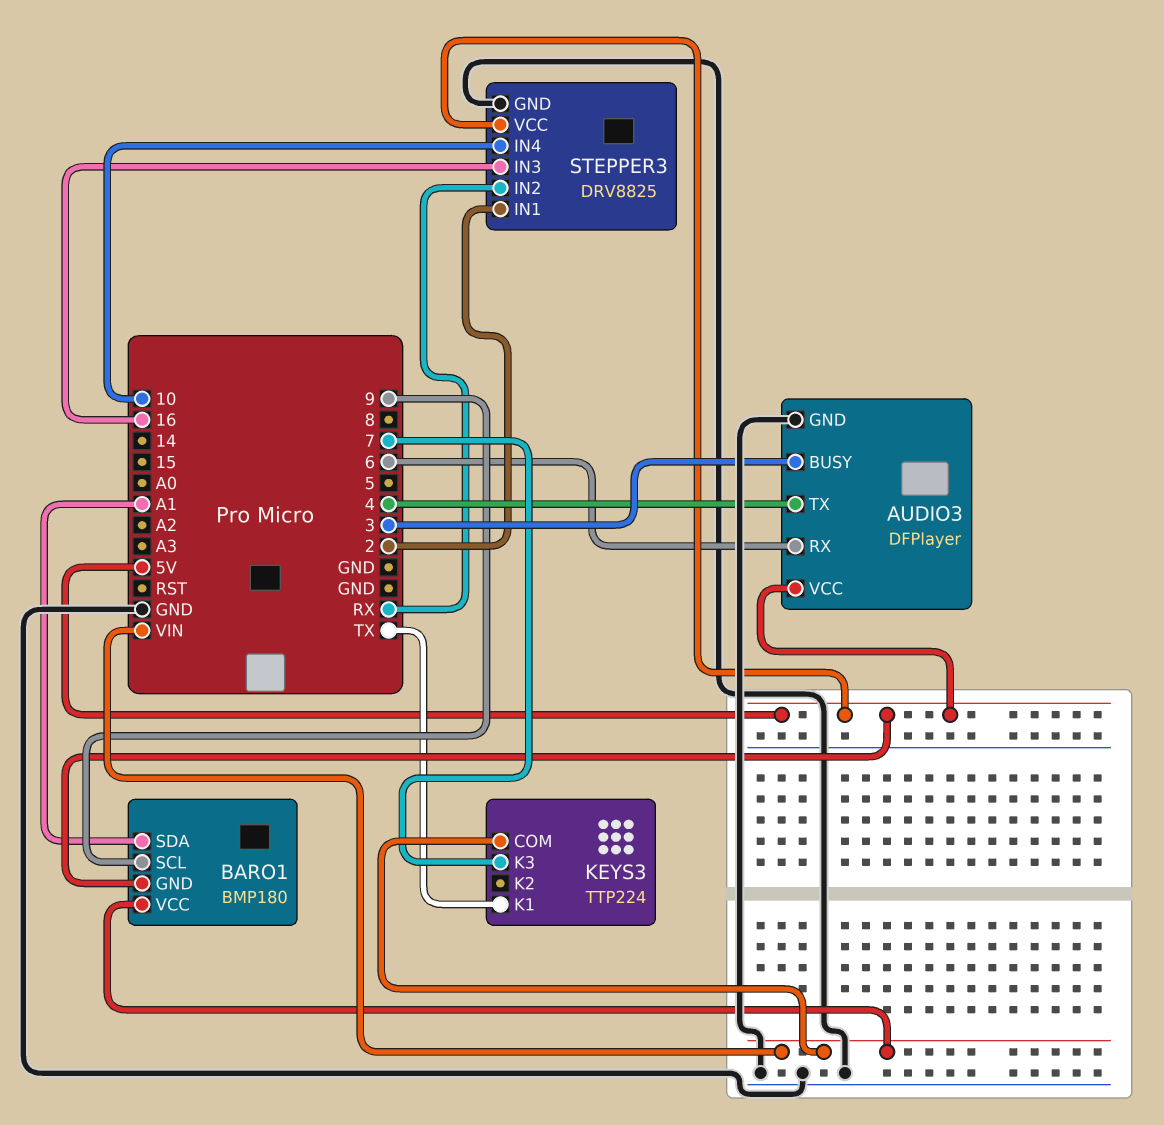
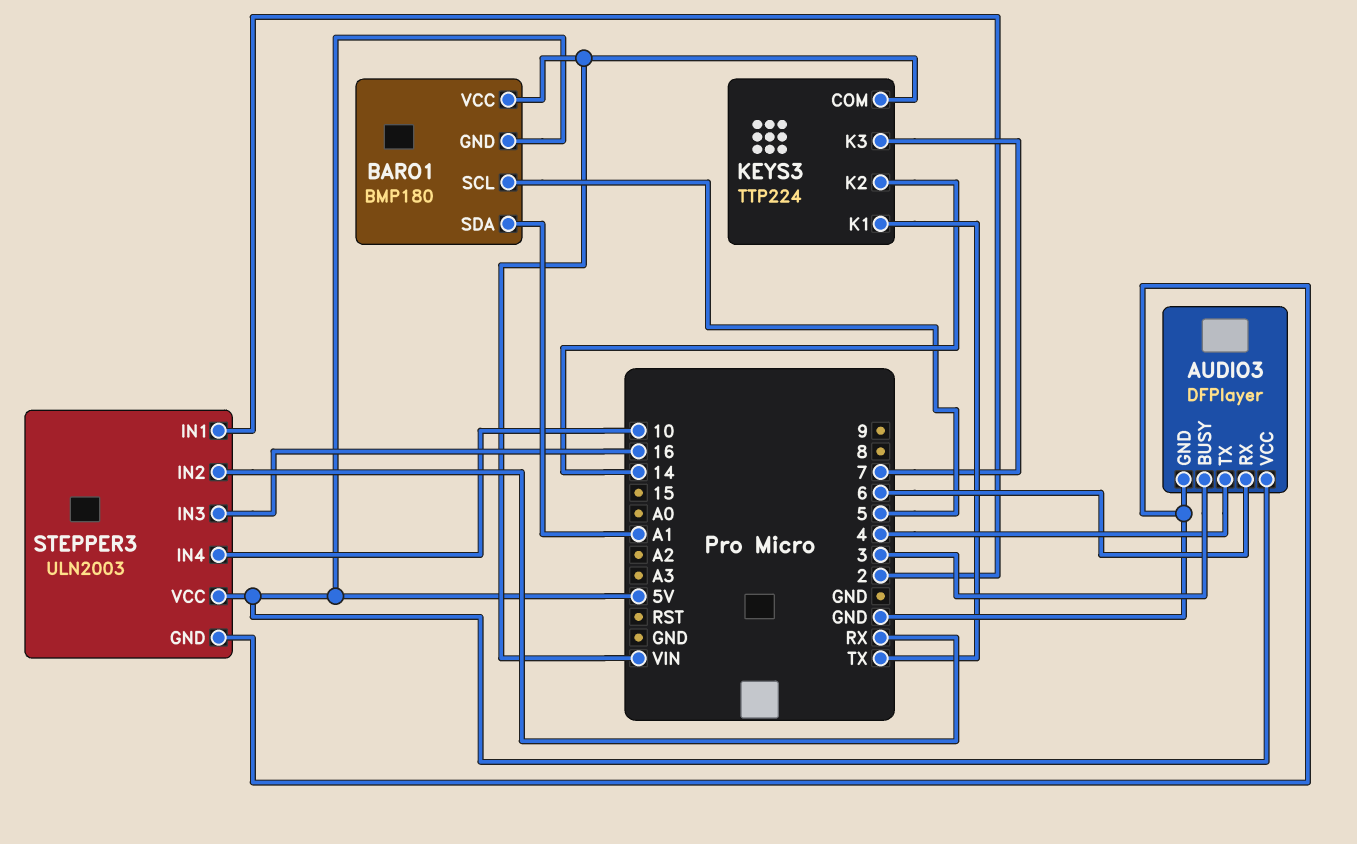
BARO1 pin SCL: 9 -> 5
KEYS3 pin K2: none -> 14
STEPPER3: DRV8825 -> ULN2003

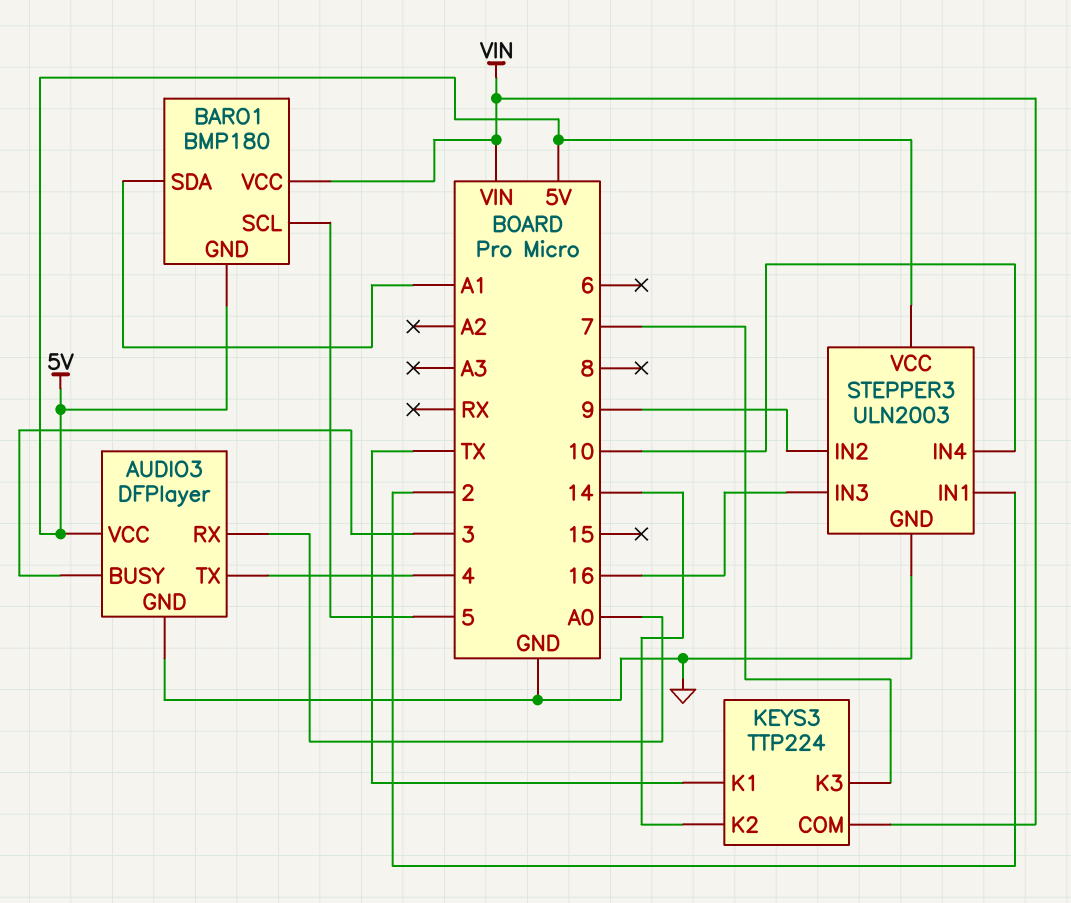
AUDIO3 pin RX: 6 -> A0
STEPPER3 pin IN2: RX -> 9

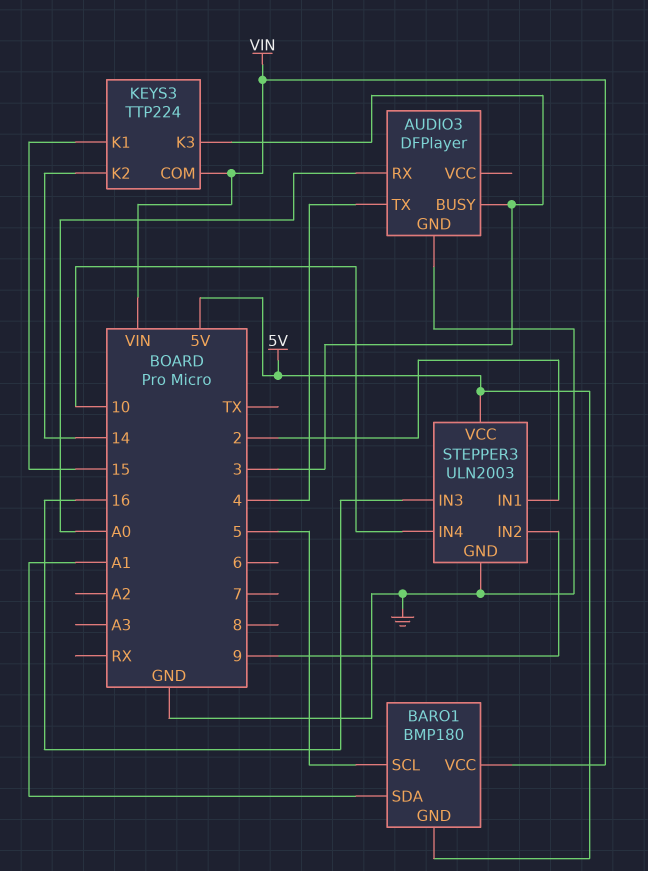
AUDIO3 pin VCC: 5V -> none
KEYS3 pin K1: TX -> 15
KEYS3 pin K3: 7 -> 3

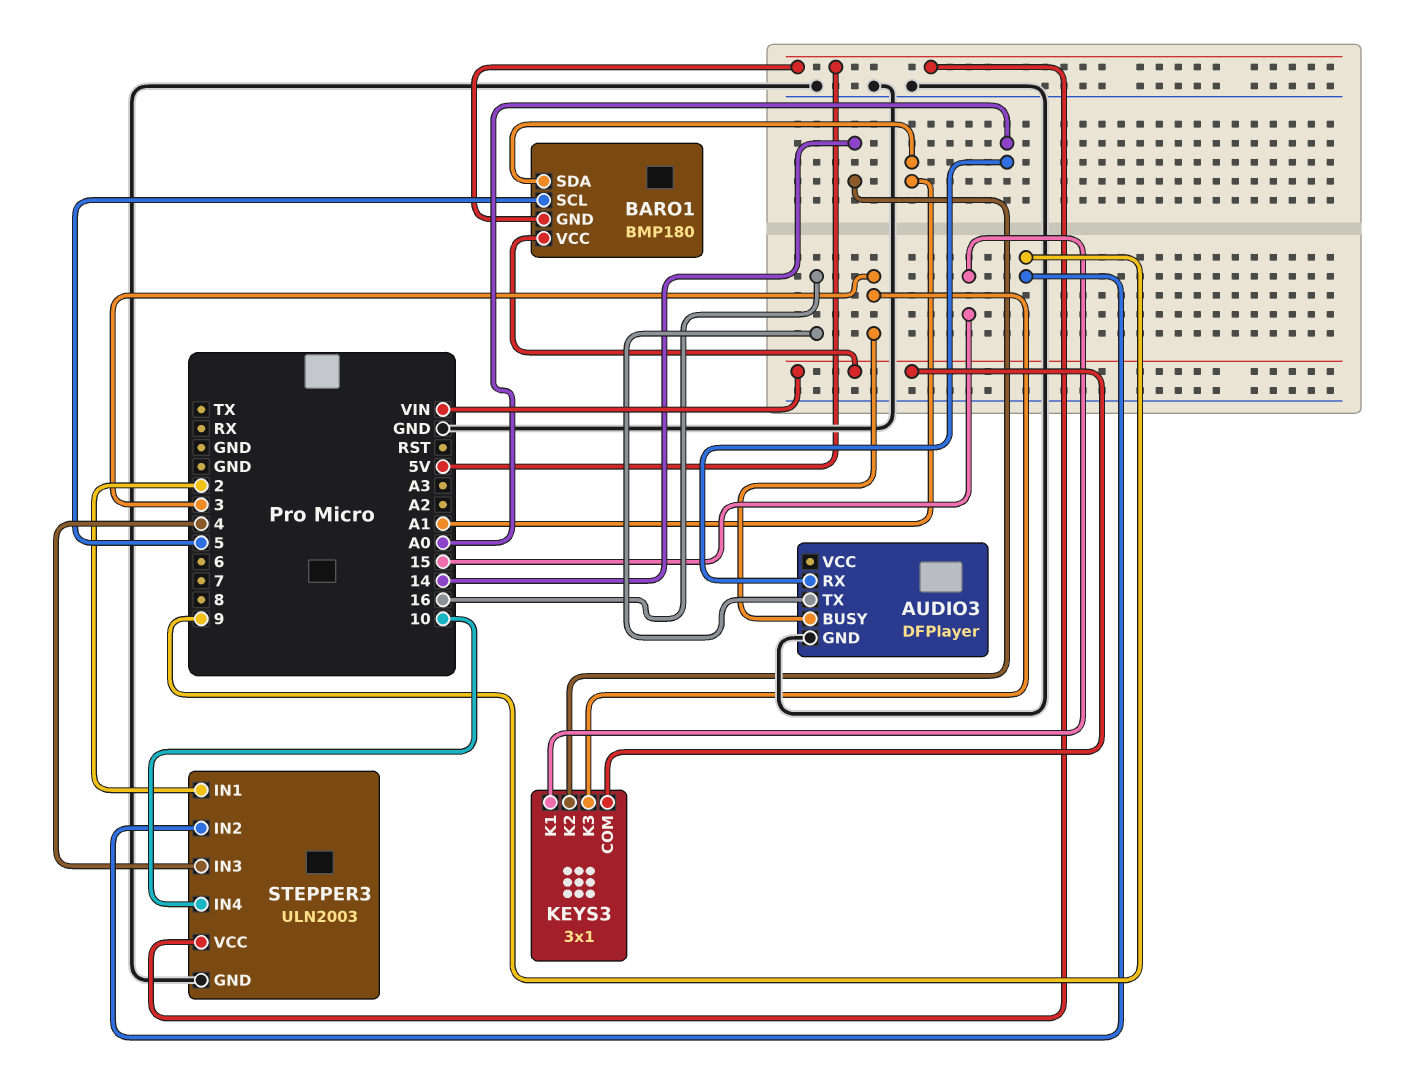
AUDIO3 pin TX: 4 -> 16
KEYS3: TTP224 -> 3x1
STEPPER3 pin IN3: 16 -> 4

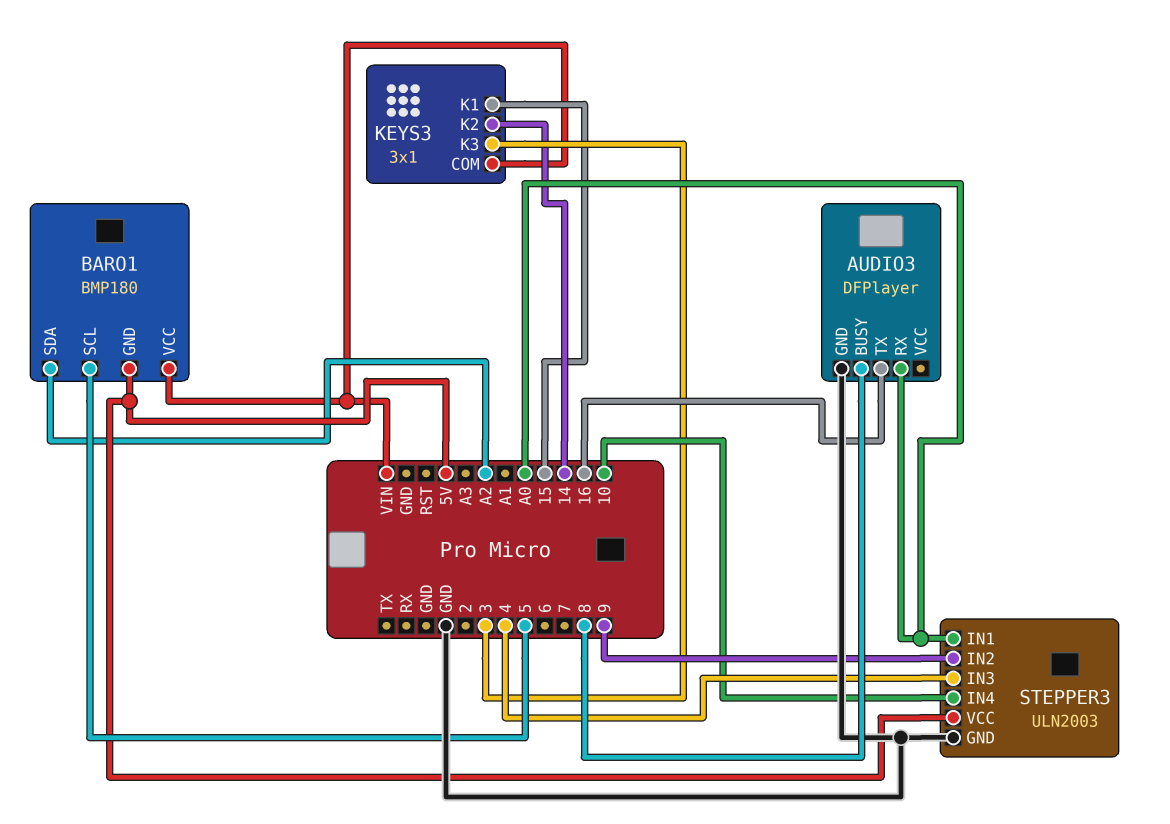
AUDIO3 pin BUSY: 3 -> 8
BARO1 pin SDA: A1 -> A2
STEPPER3 pin IN1: 2 -> A0

